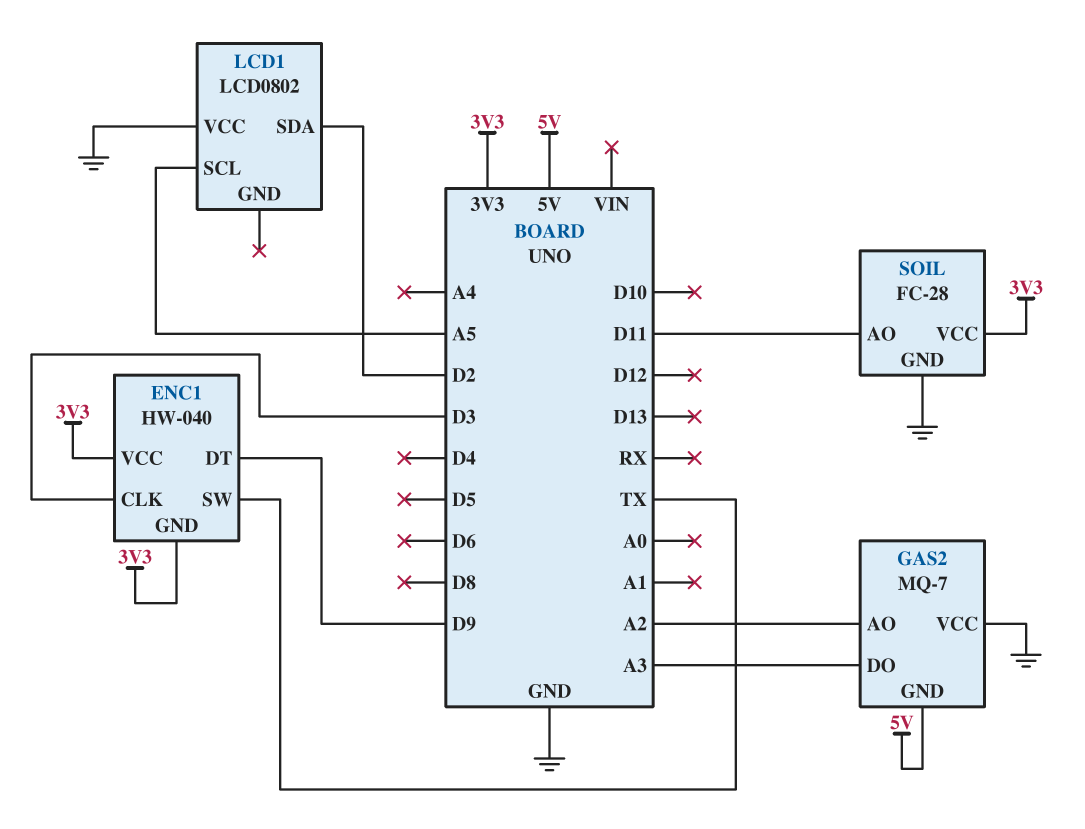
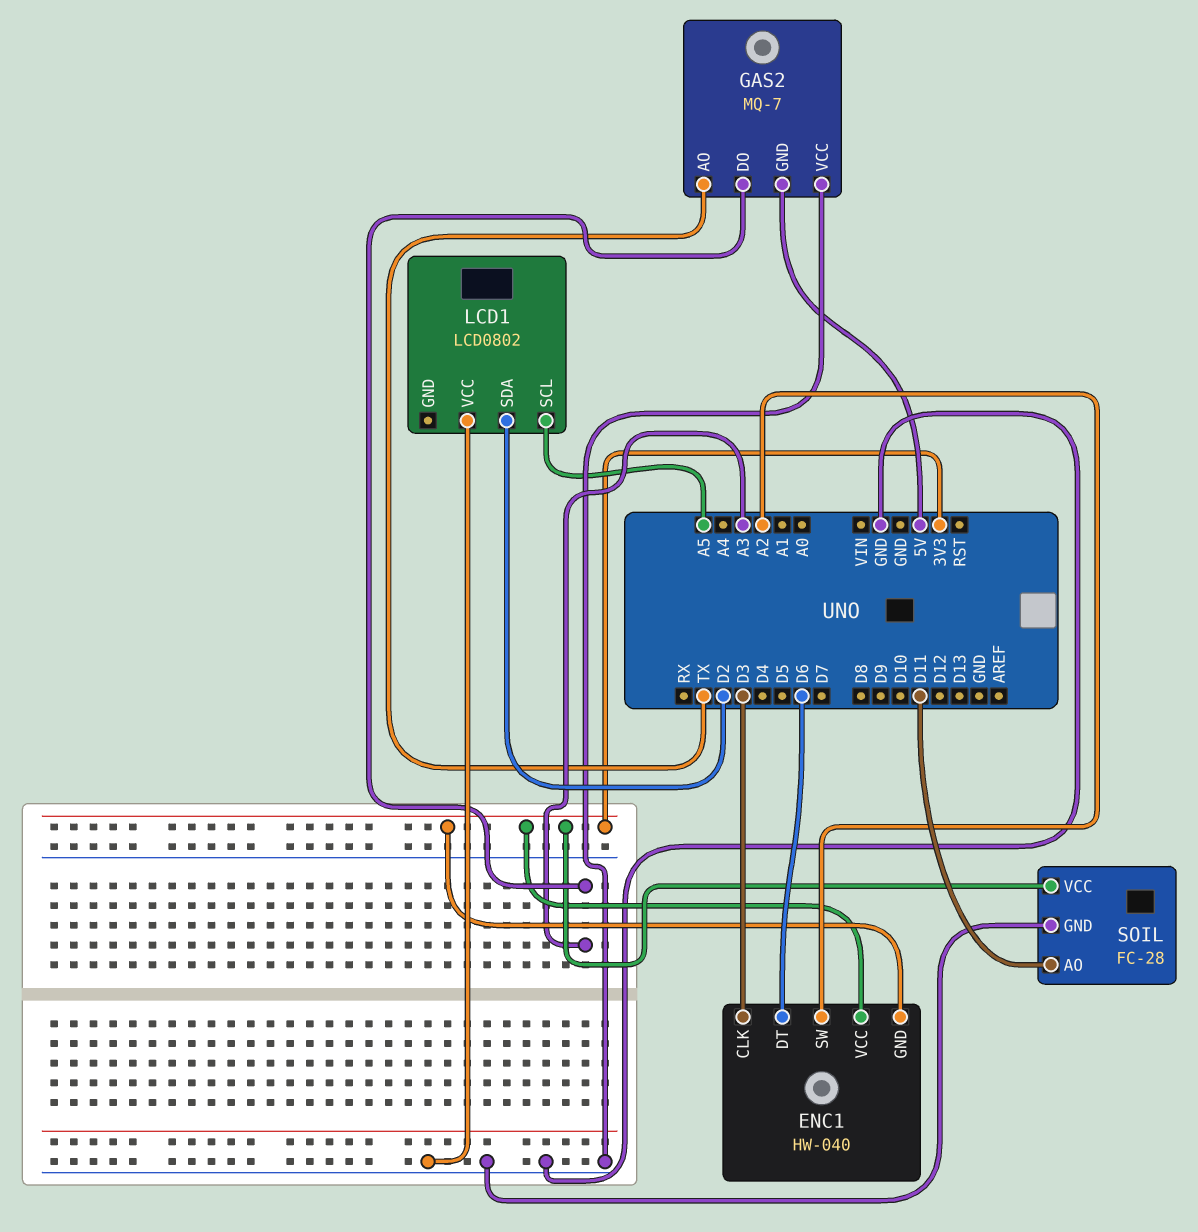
ENC1 pin DT: D9 -> D6
ENC1 pin SW: TX -> A2
GAS2 pin AO: A2 -> TX

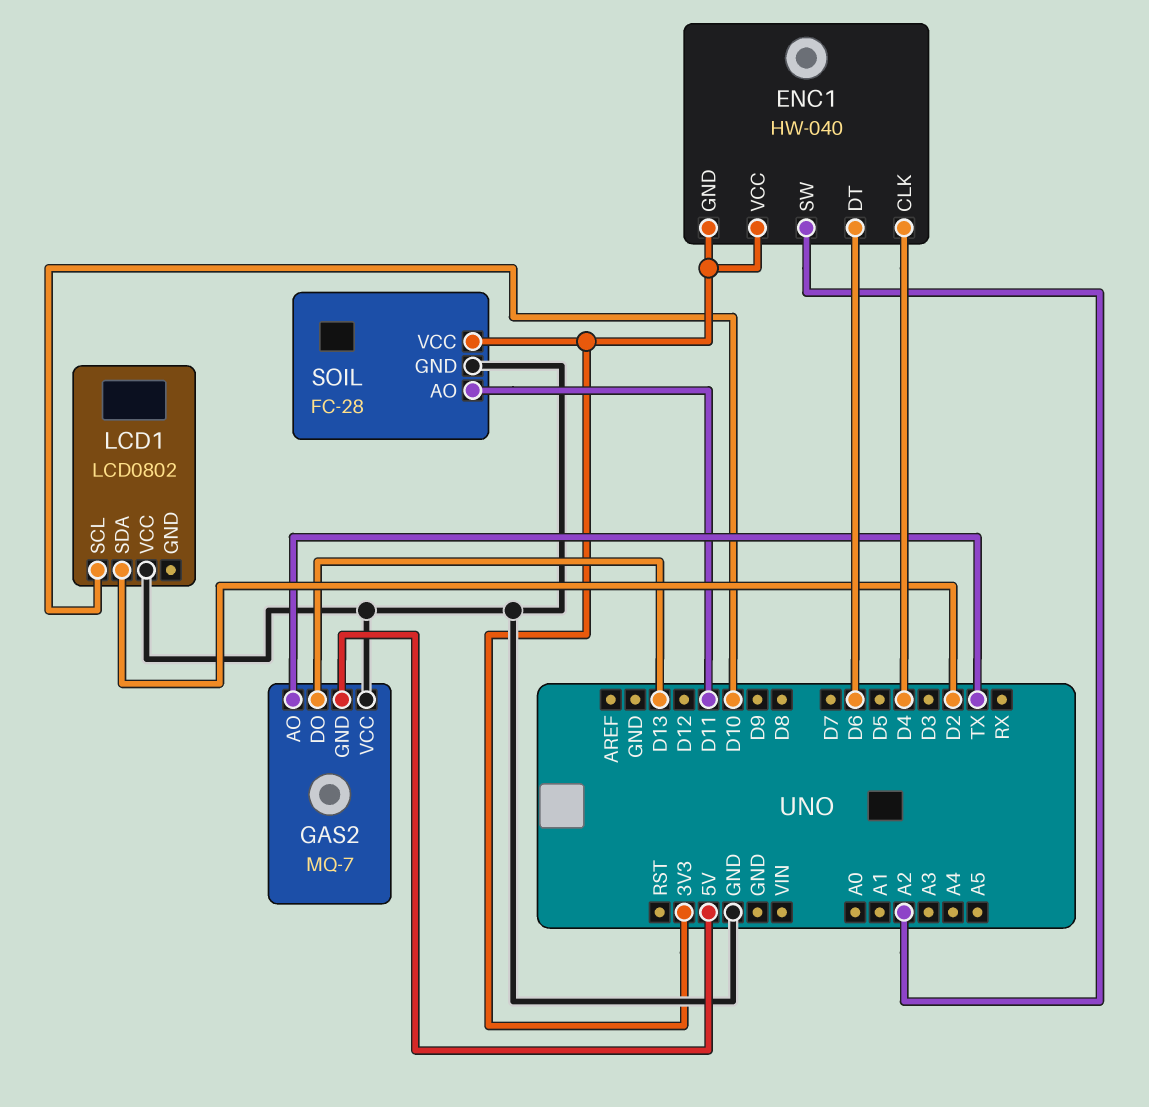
ENC1 pin CLK: D3 -> D4
GAS2 pin DO: A3 -> D13
LCD1 pin SCL: A5 -> D10

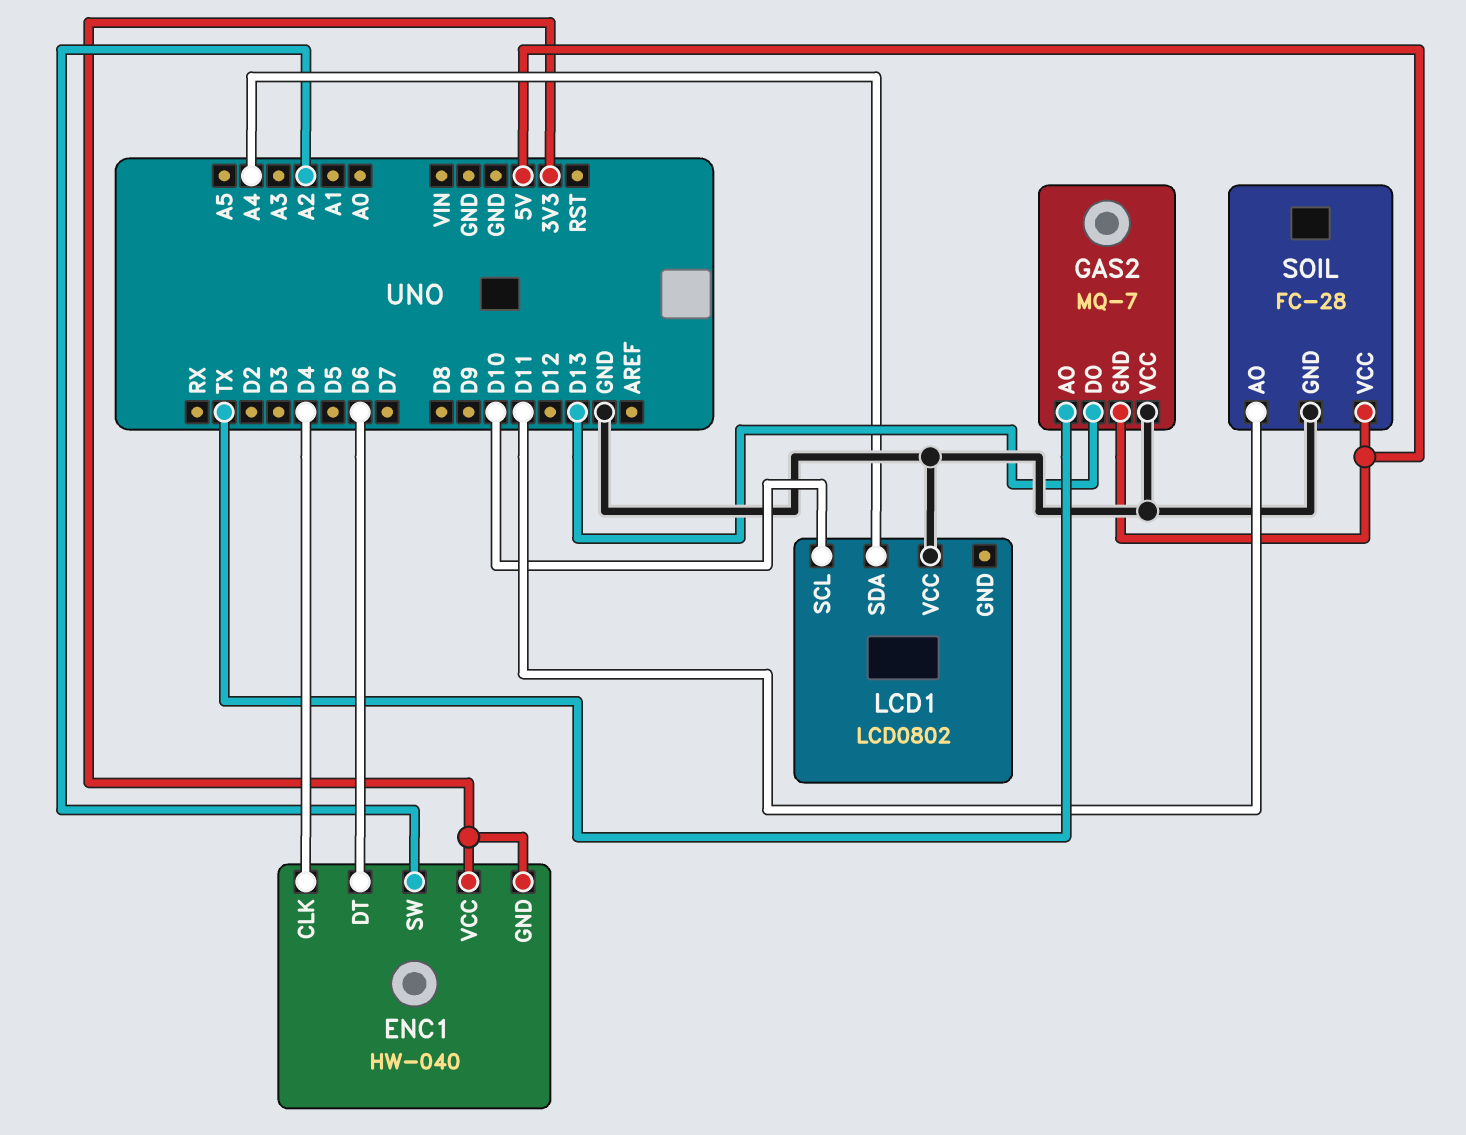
LCD1 pin SDA: D2 -> A4
SOIL pin VCC: 3V3 -> 5V

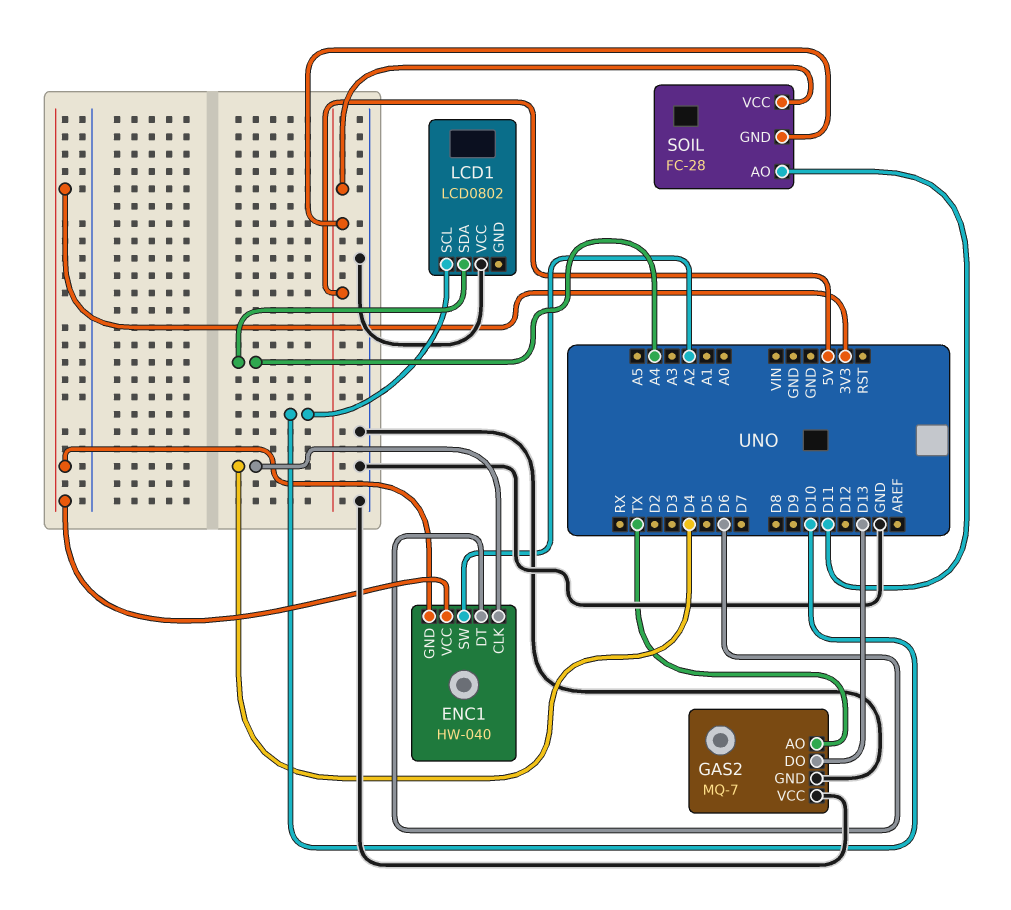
GAS2 pin GND: 5V -> GND
SOIL pin GND: GND -> 5V

